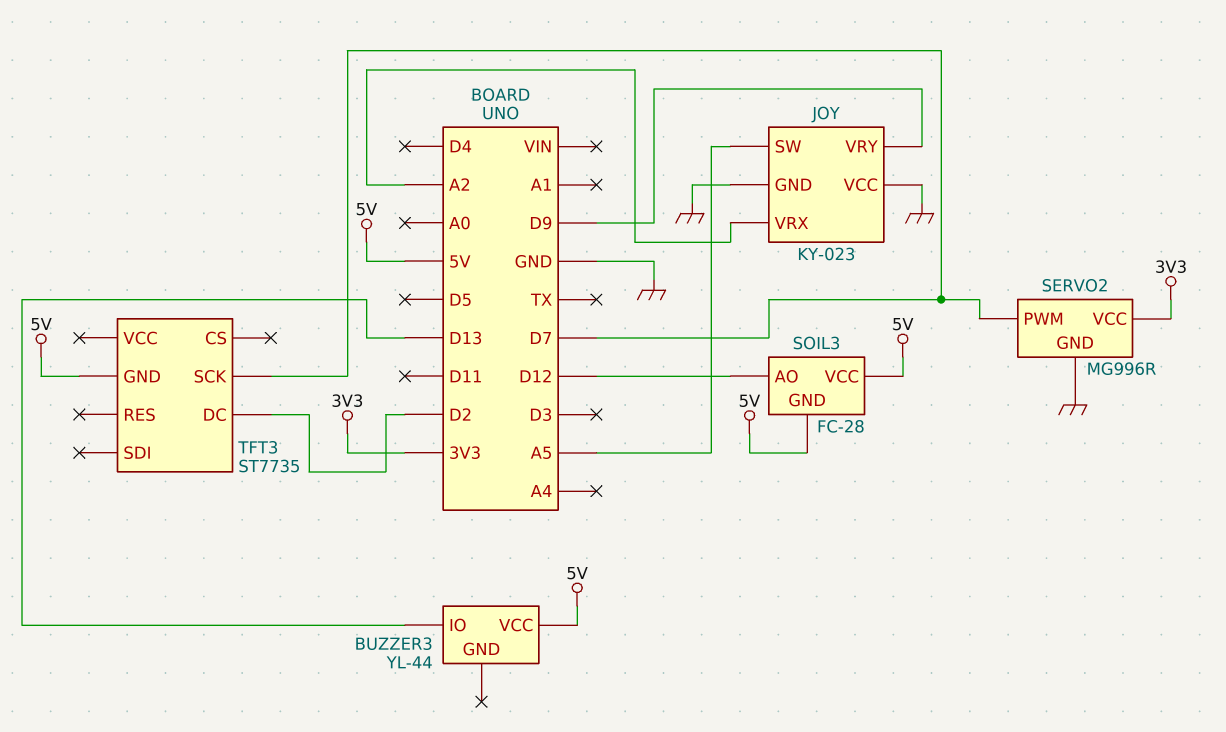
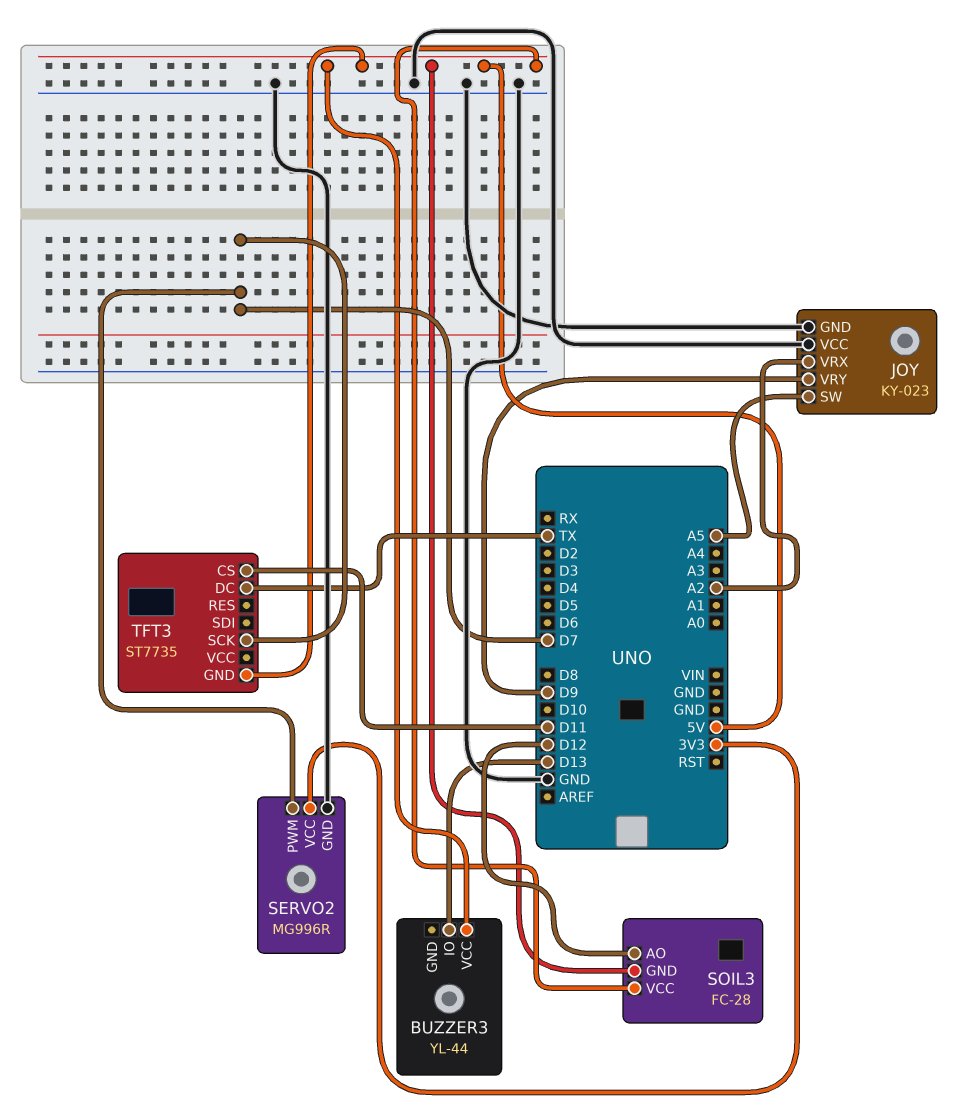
TFT3 pin CS: none -> D11
TFT3 pin DC: D2 -> TX

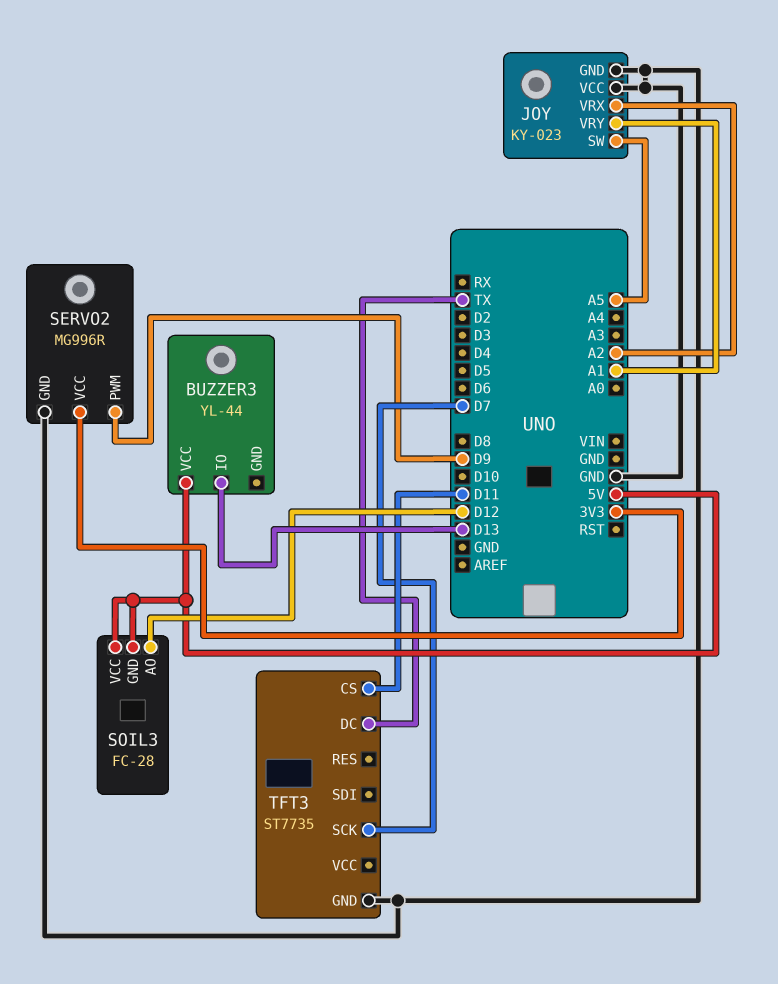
JOY pin VRY: D9 -> A1
SERVO2 pin PWM: D7 -> D9
TFT3 pin GND: 5V -> GND

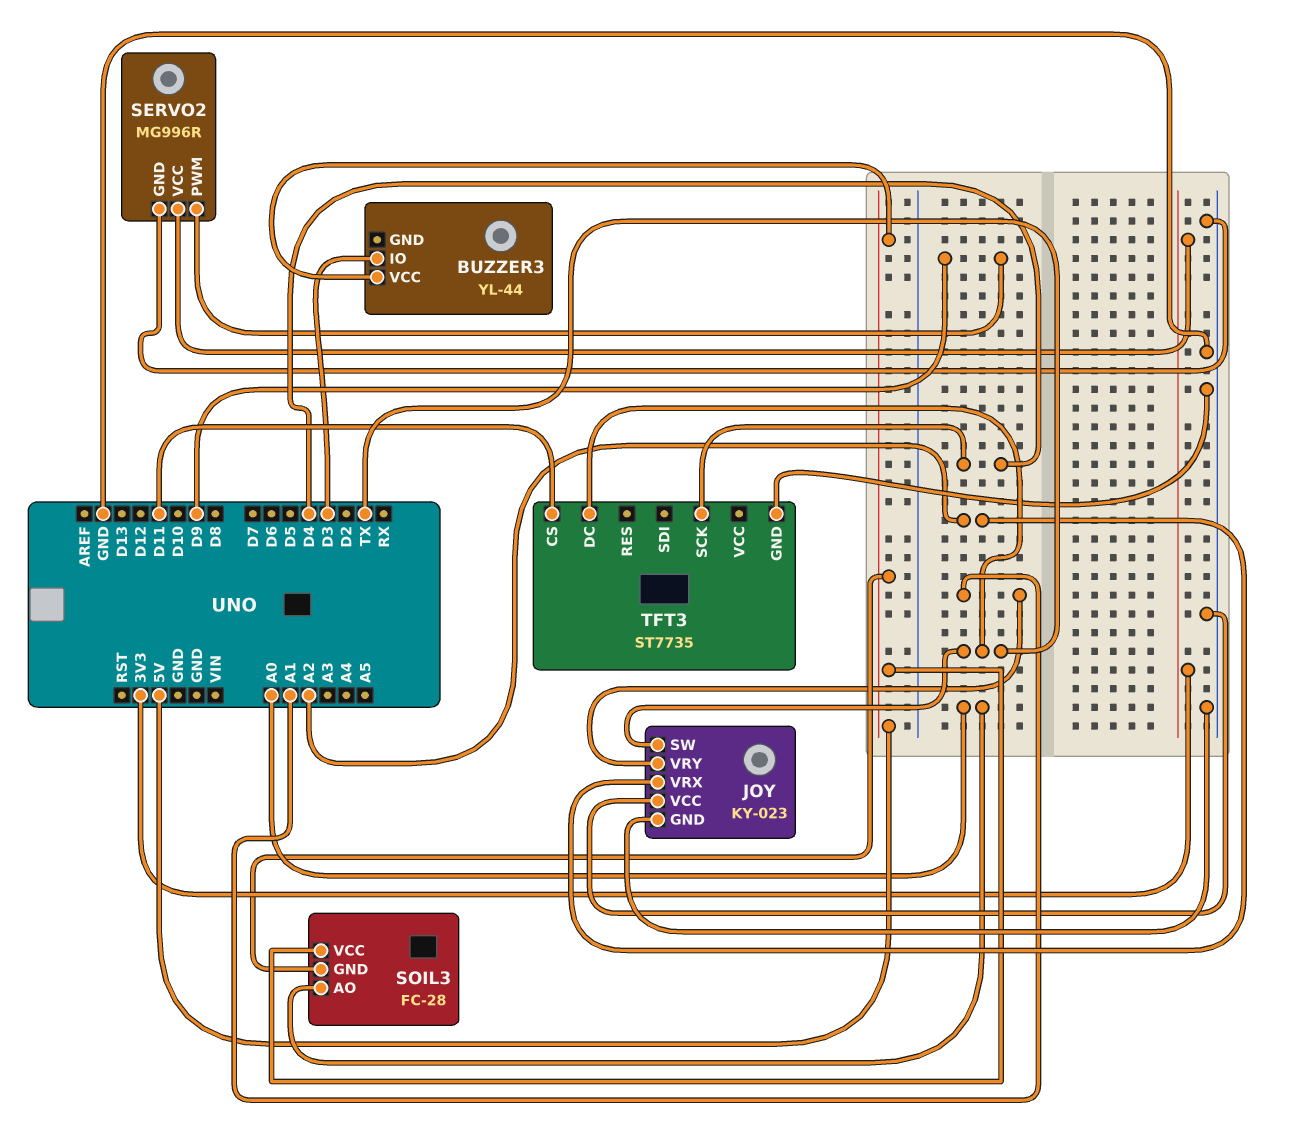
BUZZER3 pin IO: D13 -> D3
JOY pin SW: A5 -> TX
SOIL3 pin AO: D12 -> A0
TFT3 pin SCK: D7 -> D4

